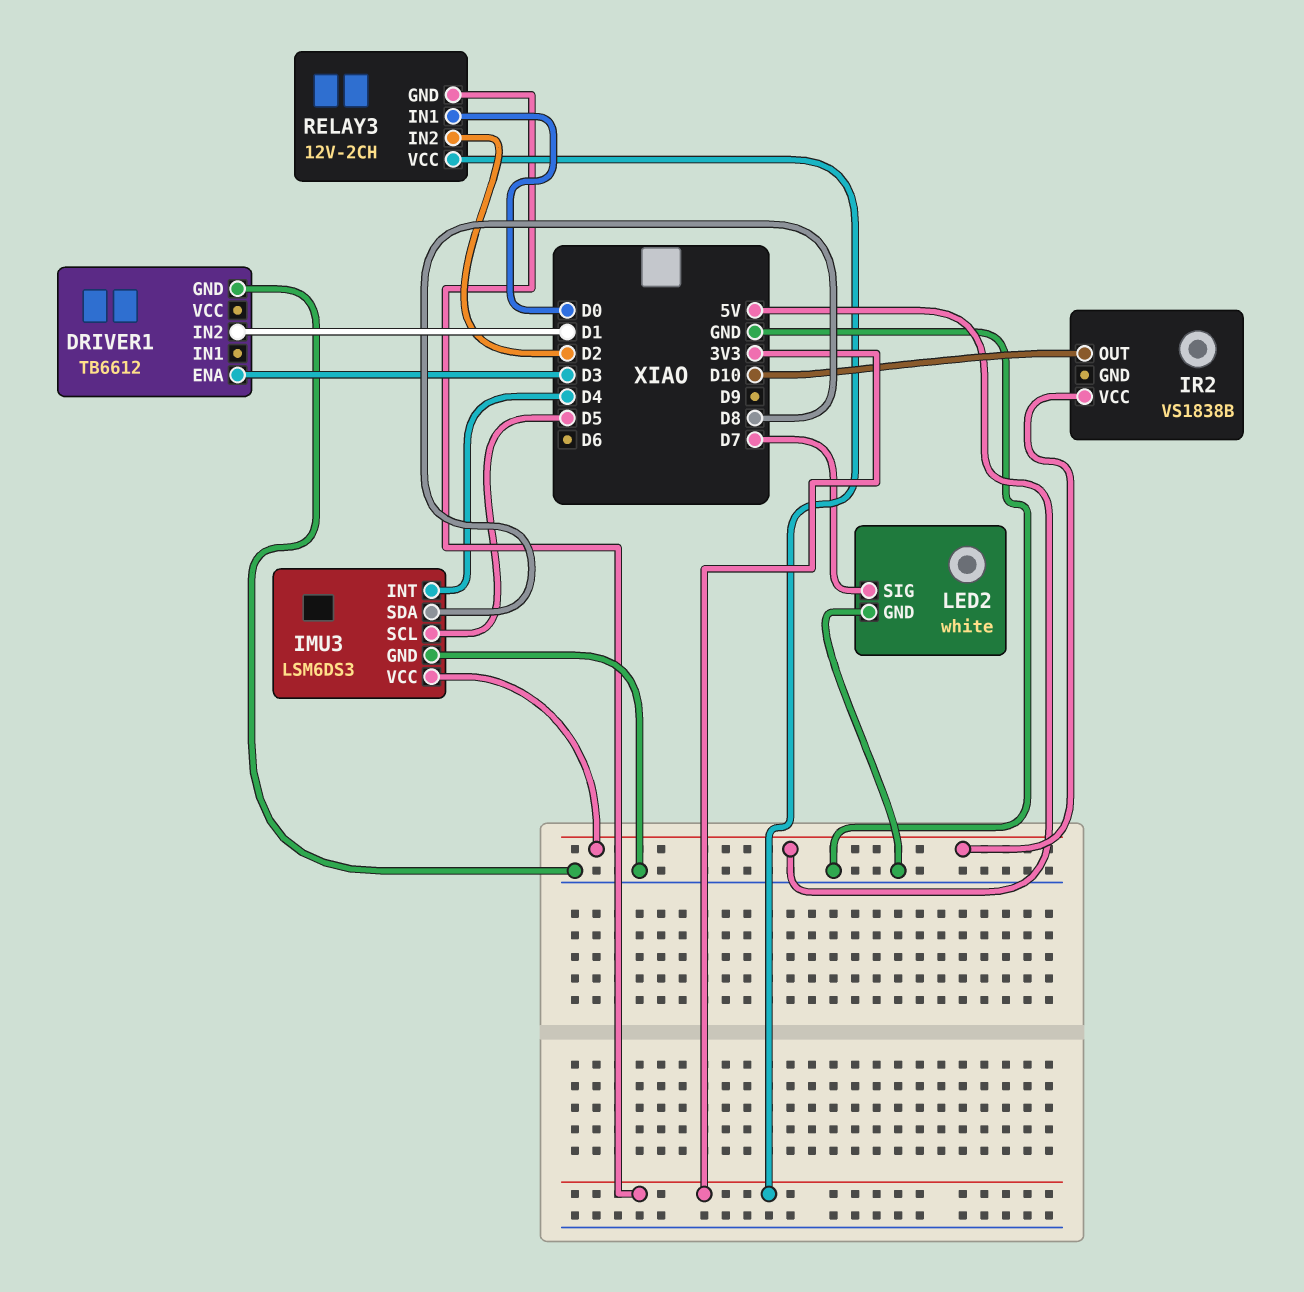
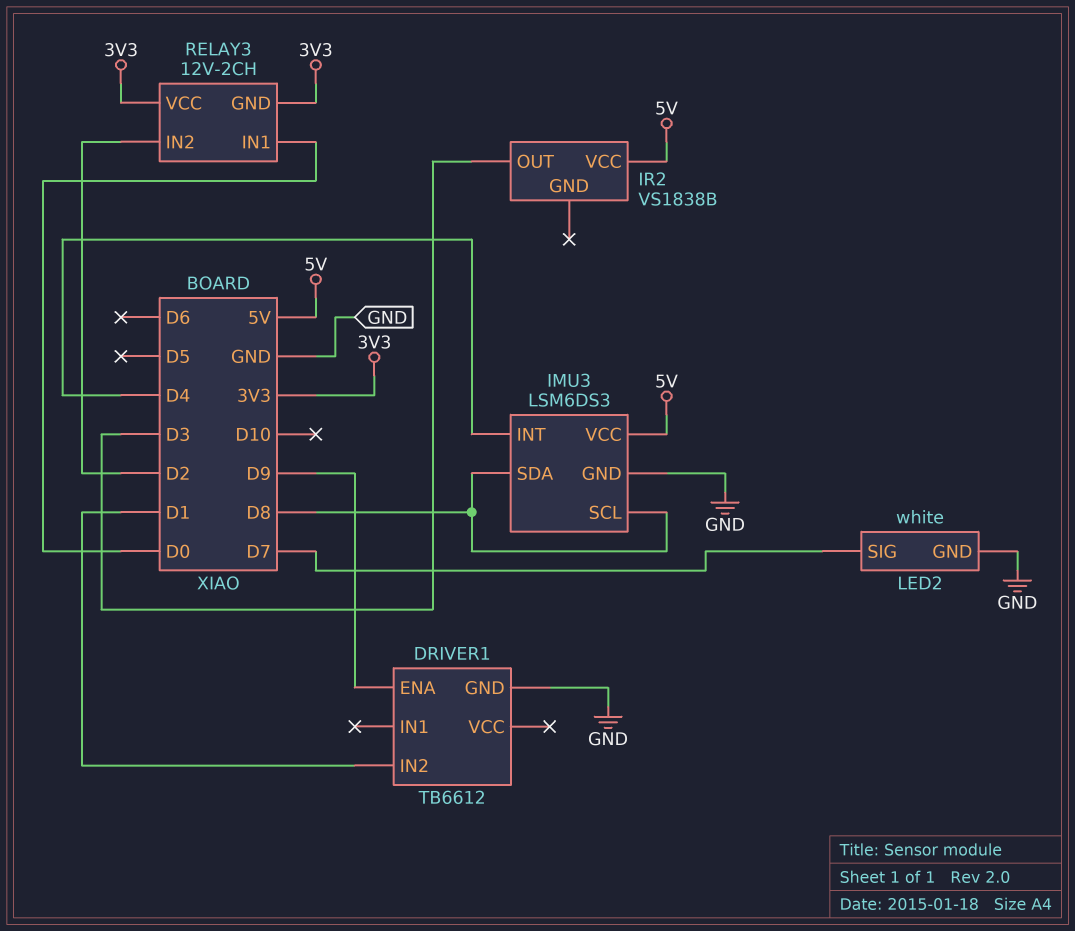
DRIVER1 pin ENA: D3 -> D9
IMU3 pin SCL: D5 -> D8
IR2 pin OUT: D10 -> D3

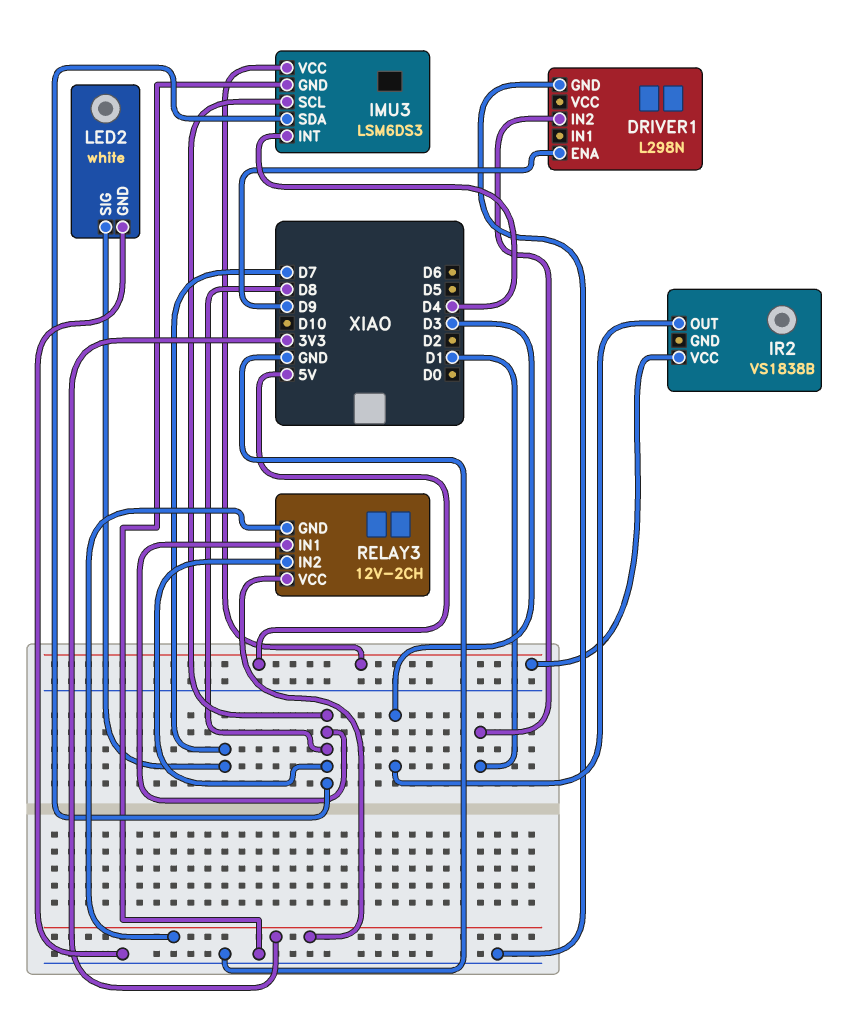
DRIVER1: TB6612 -> L298N
RELAY3 pin IN1: D0 -> D8
RELAY3 pin IN2: D2 -> D8

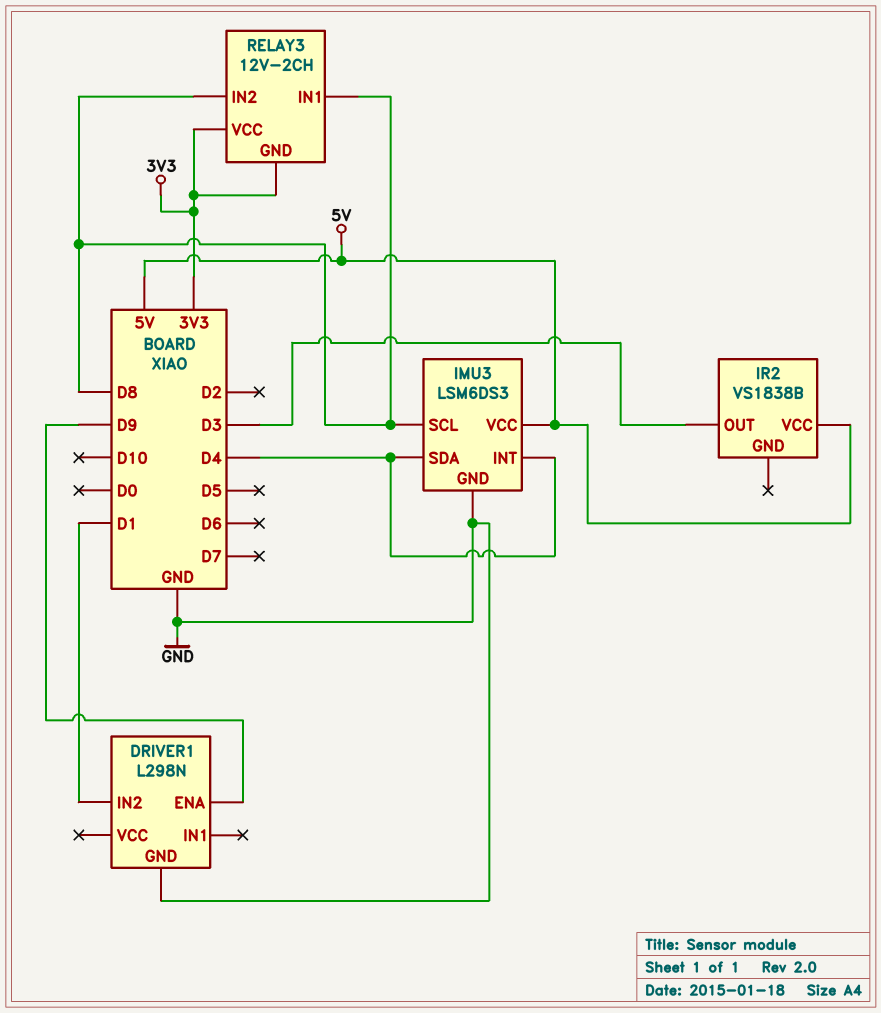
IMU3 pin SDA: D8 -> D4
LED2: white -> none
LED2 pin GND: GND -> none
LED2 pin SIG: D7 -> none

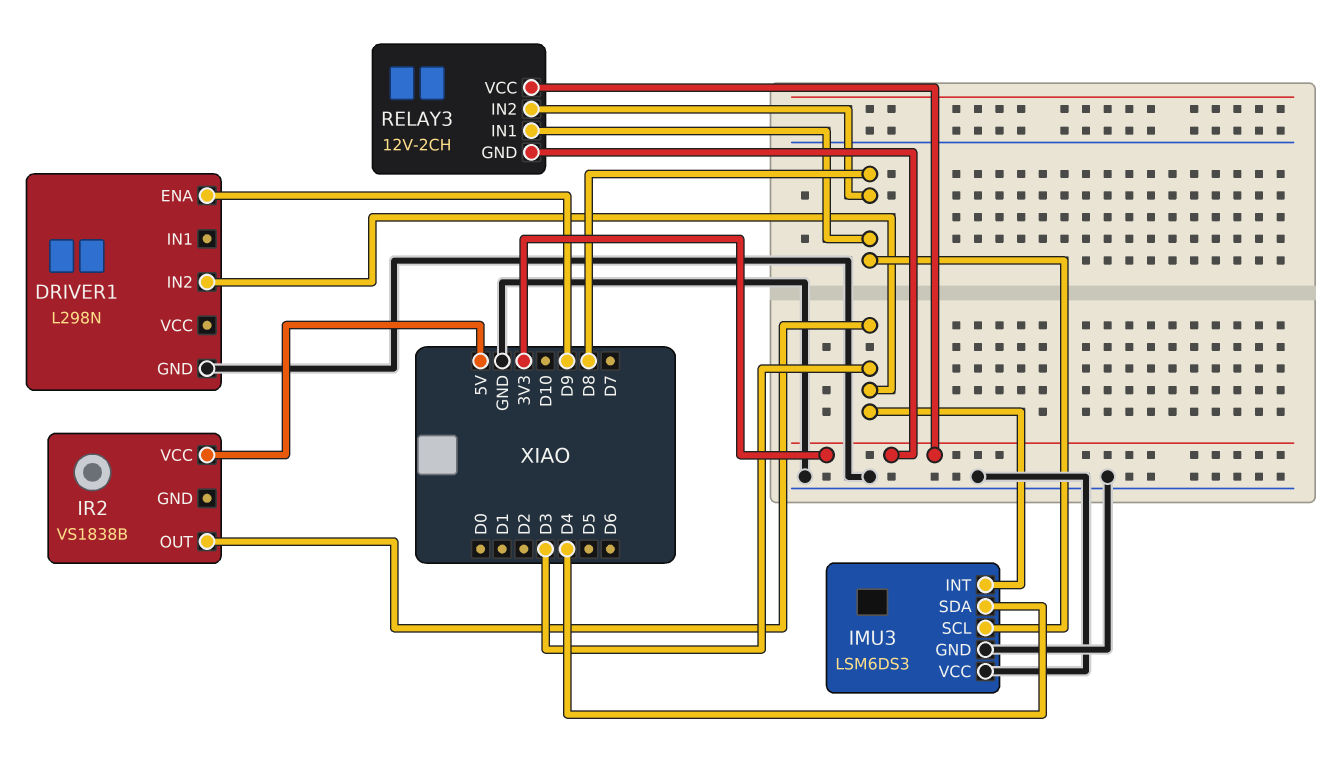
DRIVER1 pin IN2: D1 -> D3
IMU3 pin INT: D4 -> D3
IMU3 pin VCC: 5V -> GND

